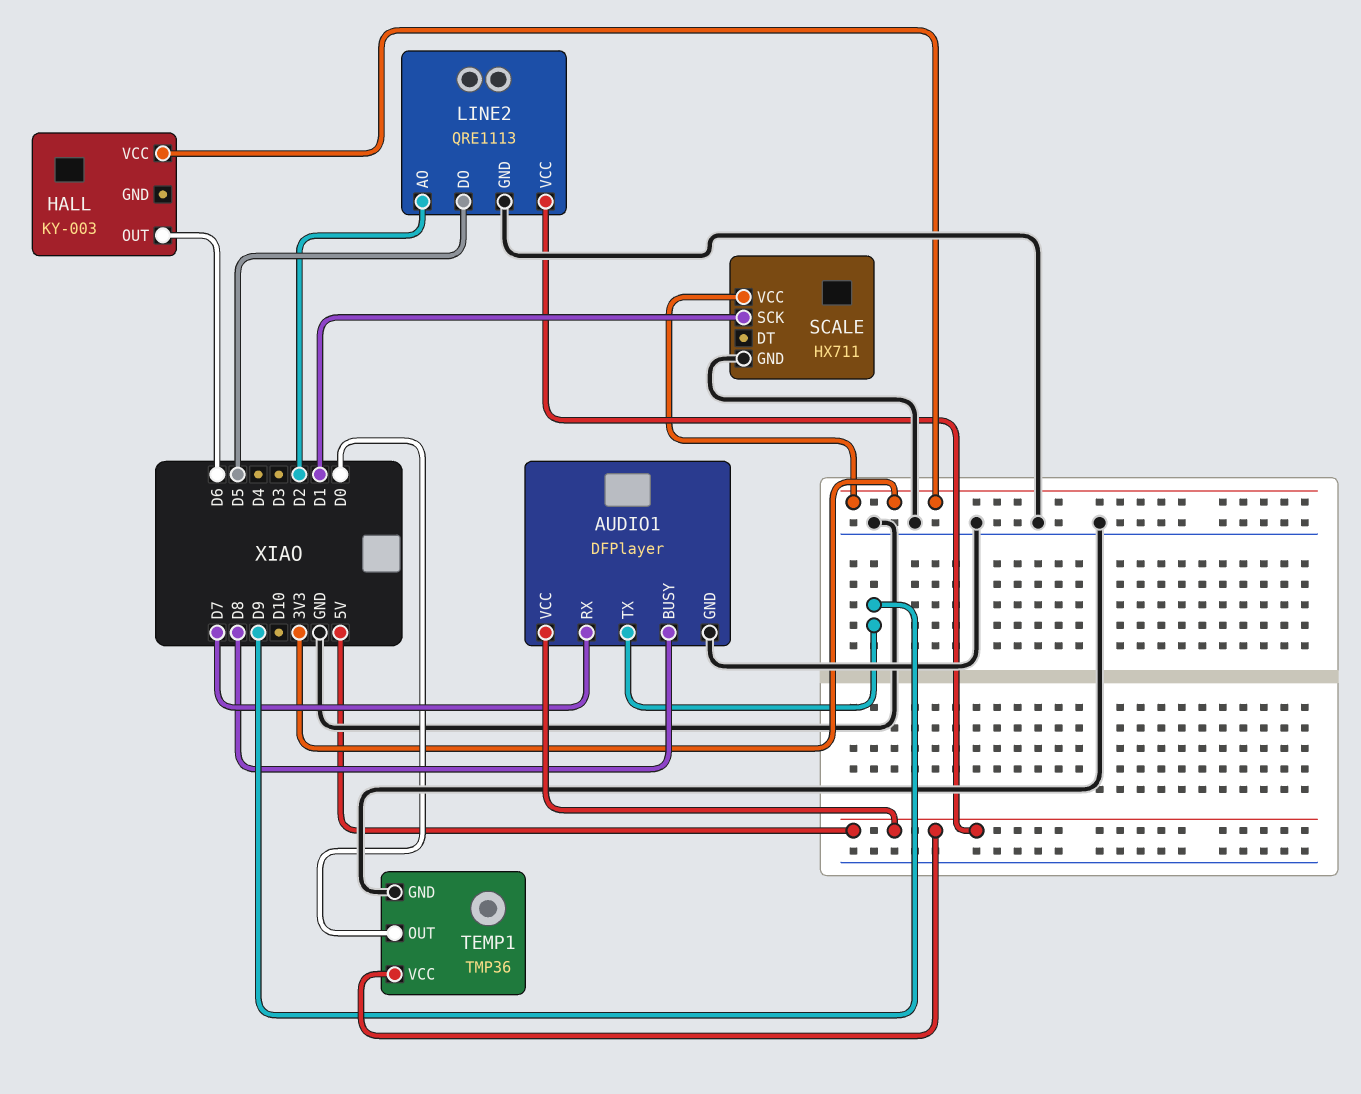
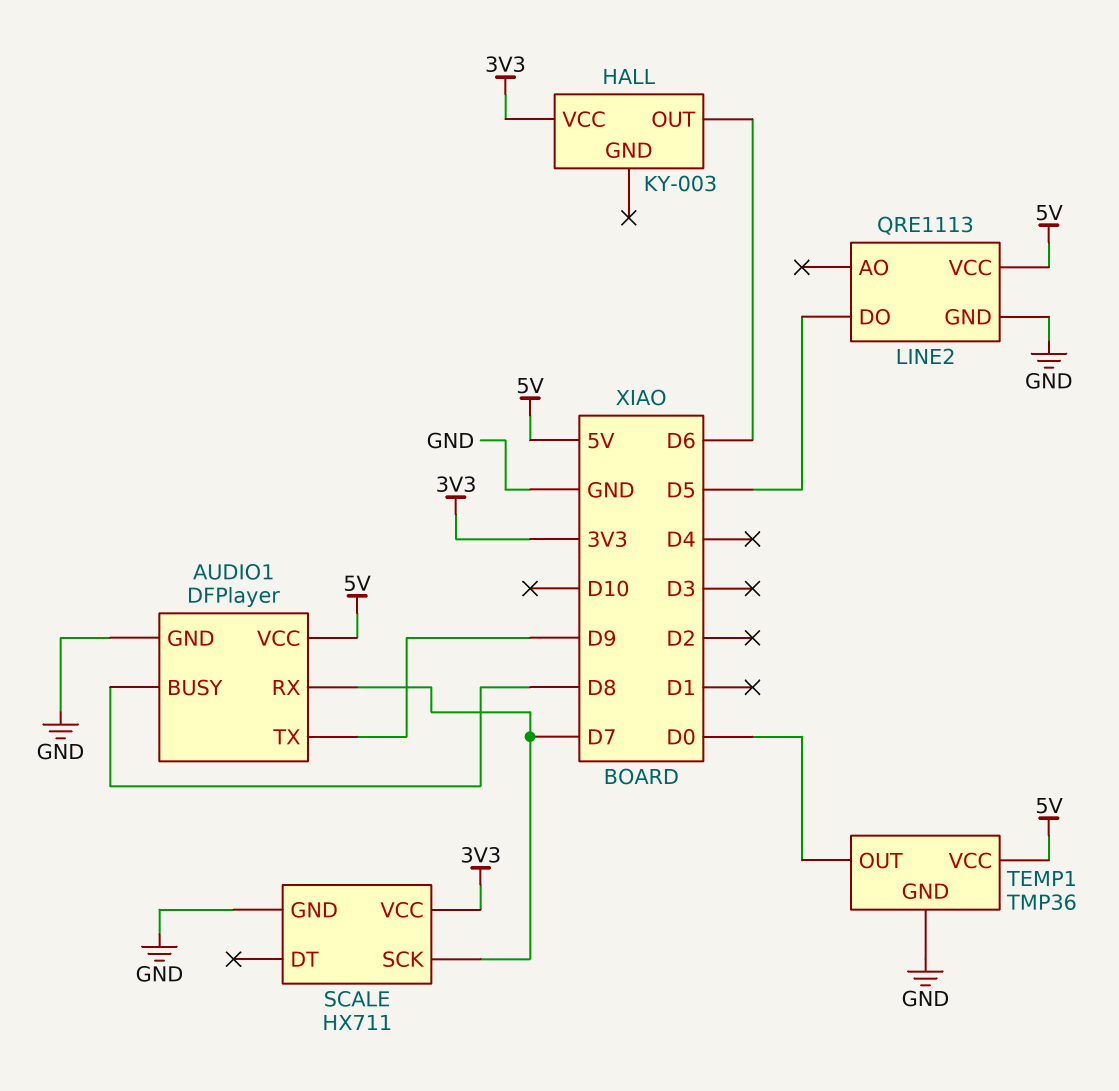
LINE2 pin AO: D2 -> none
SCALE pin SCK: D1 -> D7

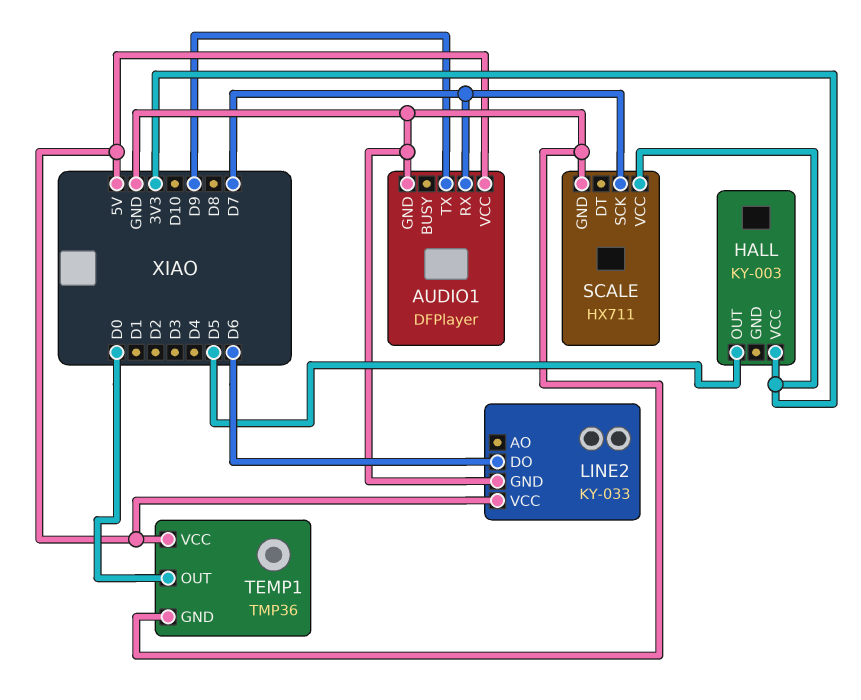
AUDIO1 pin BUSY: D8 -> none
HALL pin OUT: D6 -> D5
LINE2: QRE1113 -> KY-033
LINE2 pin DO: D5 -> D6

